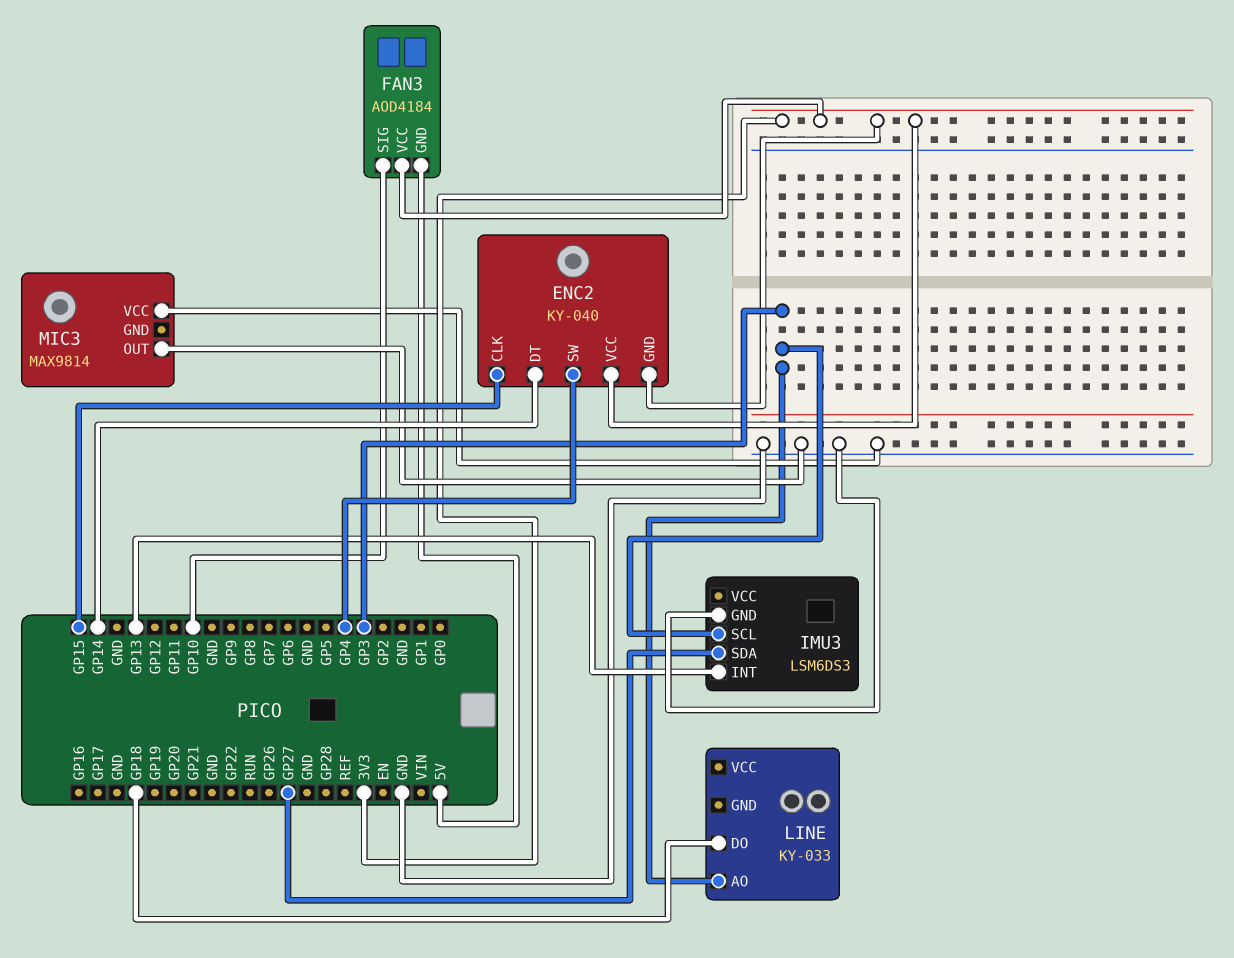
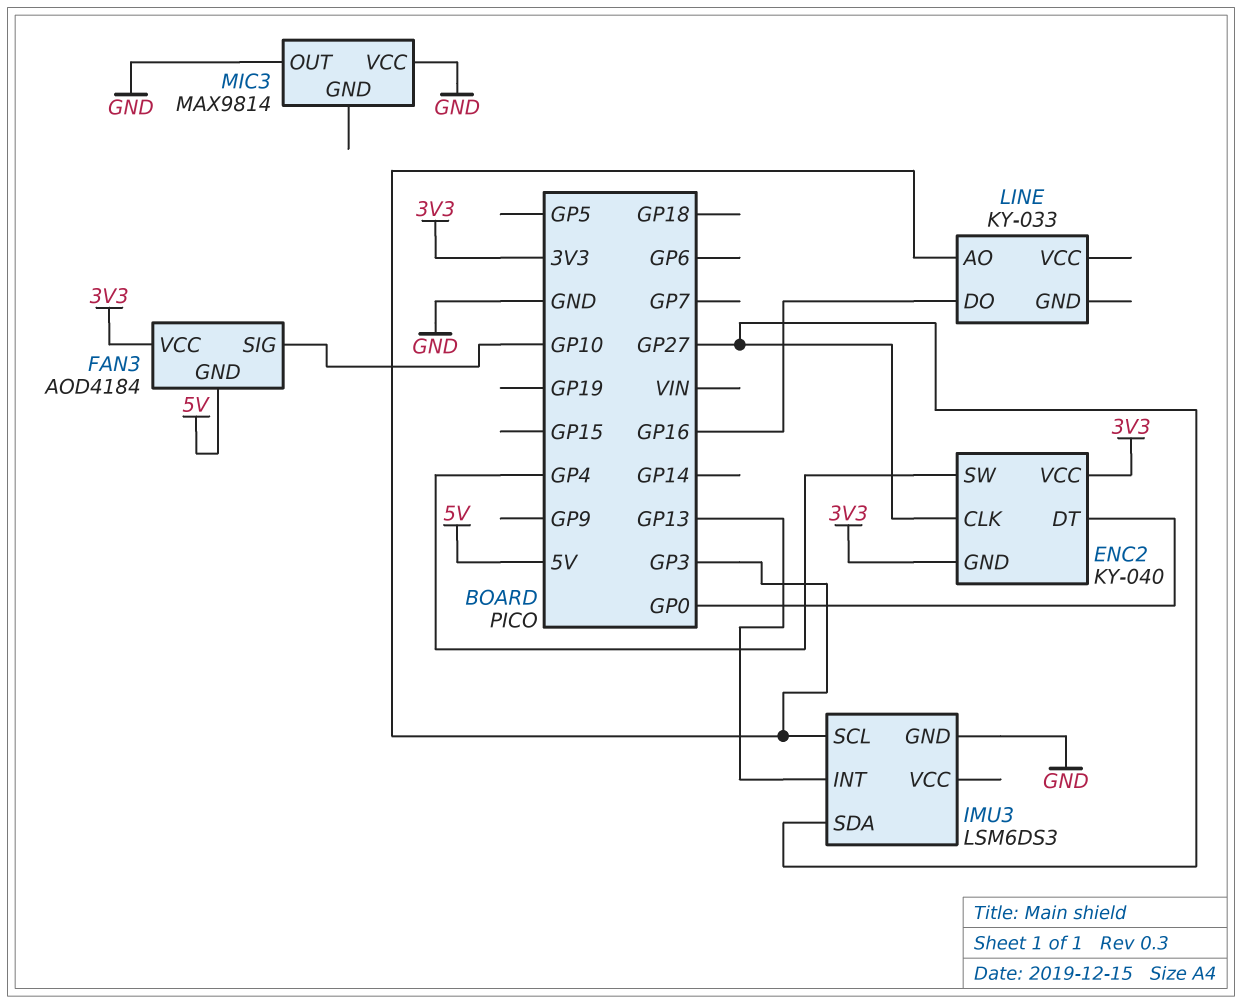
ENC2 pin CLK: GP15 -> GP27
ENC2 pin DT: GP14 -> GP0
LINE pin DO: GP18 -> GP16

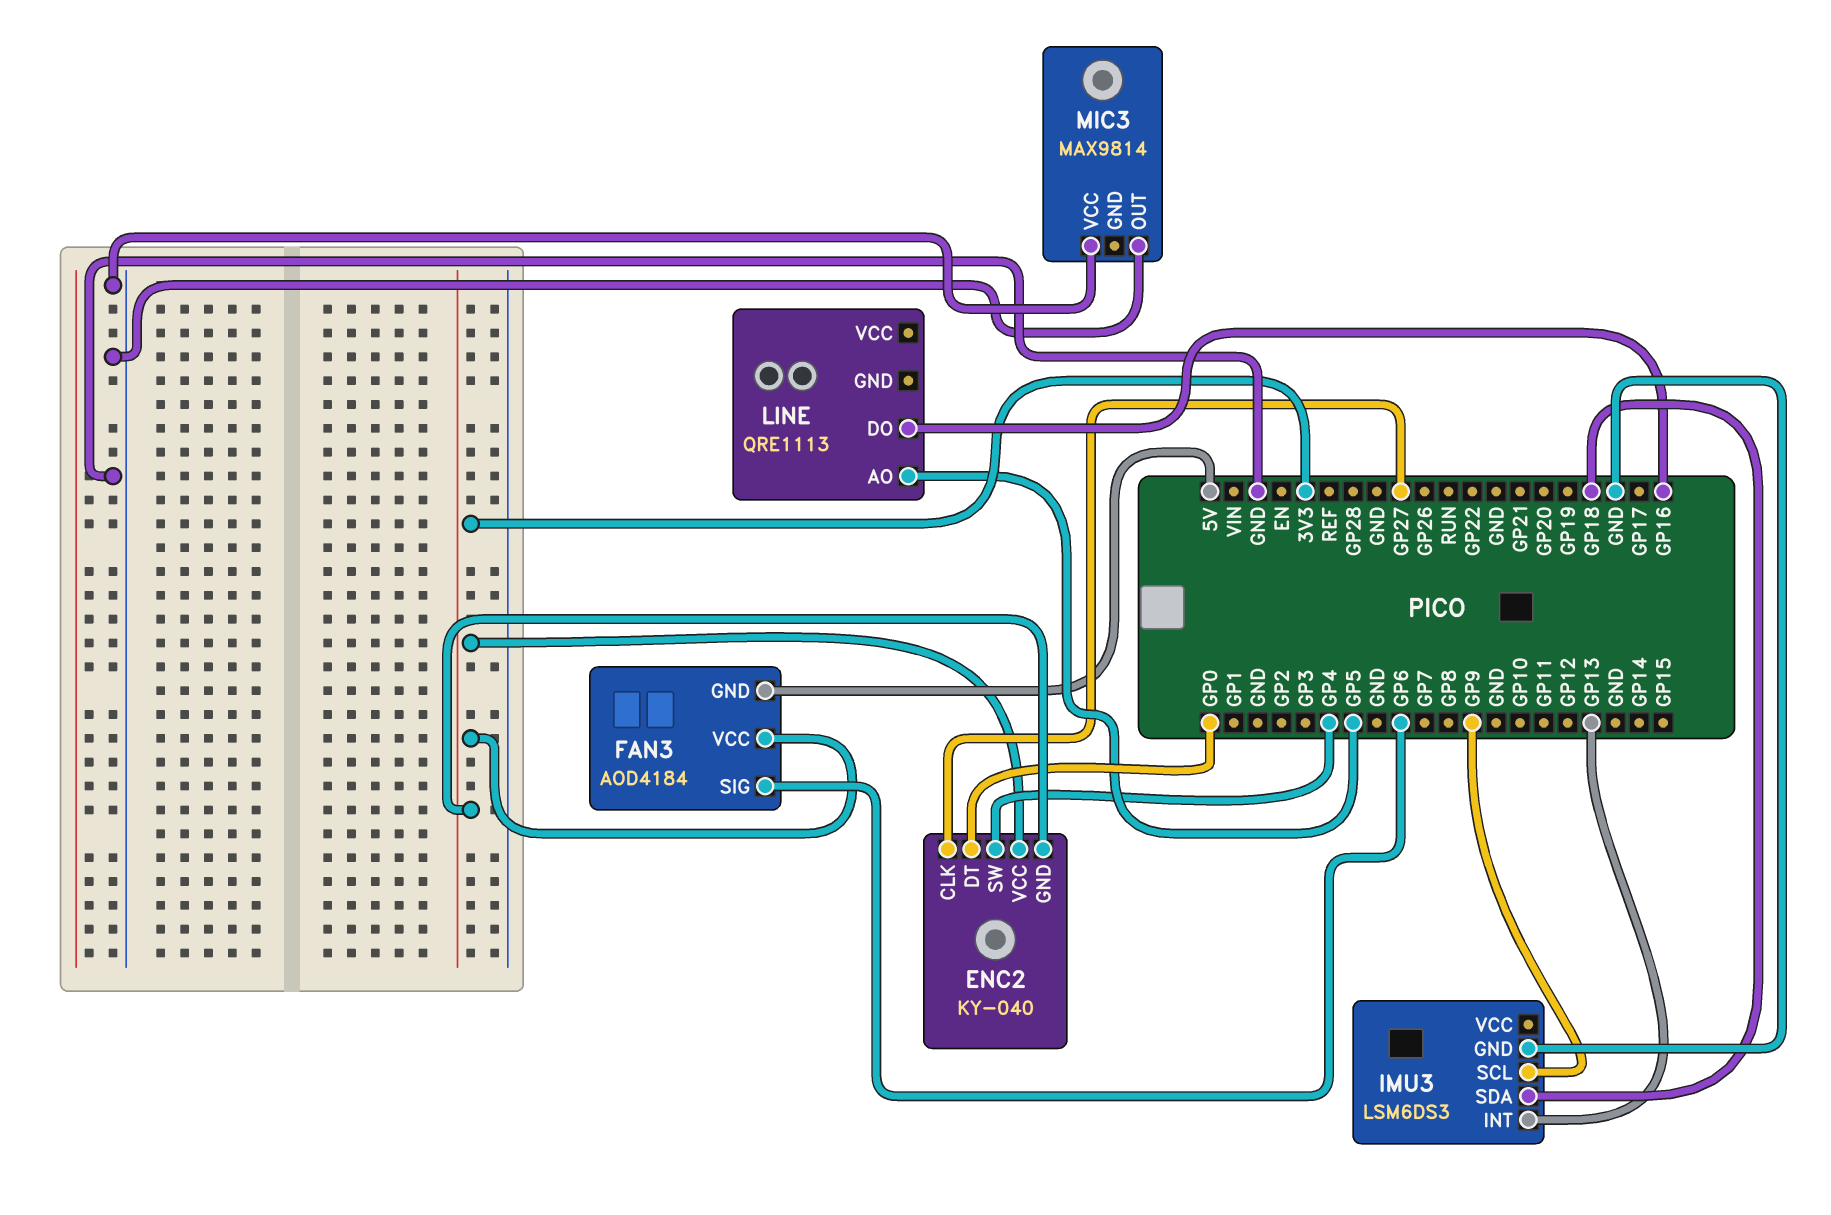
FAN3 pin SIG: GP10 -> GP6
IMU3 pin SCL: GP3 -> GP9
IMU3 pin SDA: GP27 -> GP18
LINE: KY-033 -> QRE1113
LINE pin AO: GP3 -> GP5

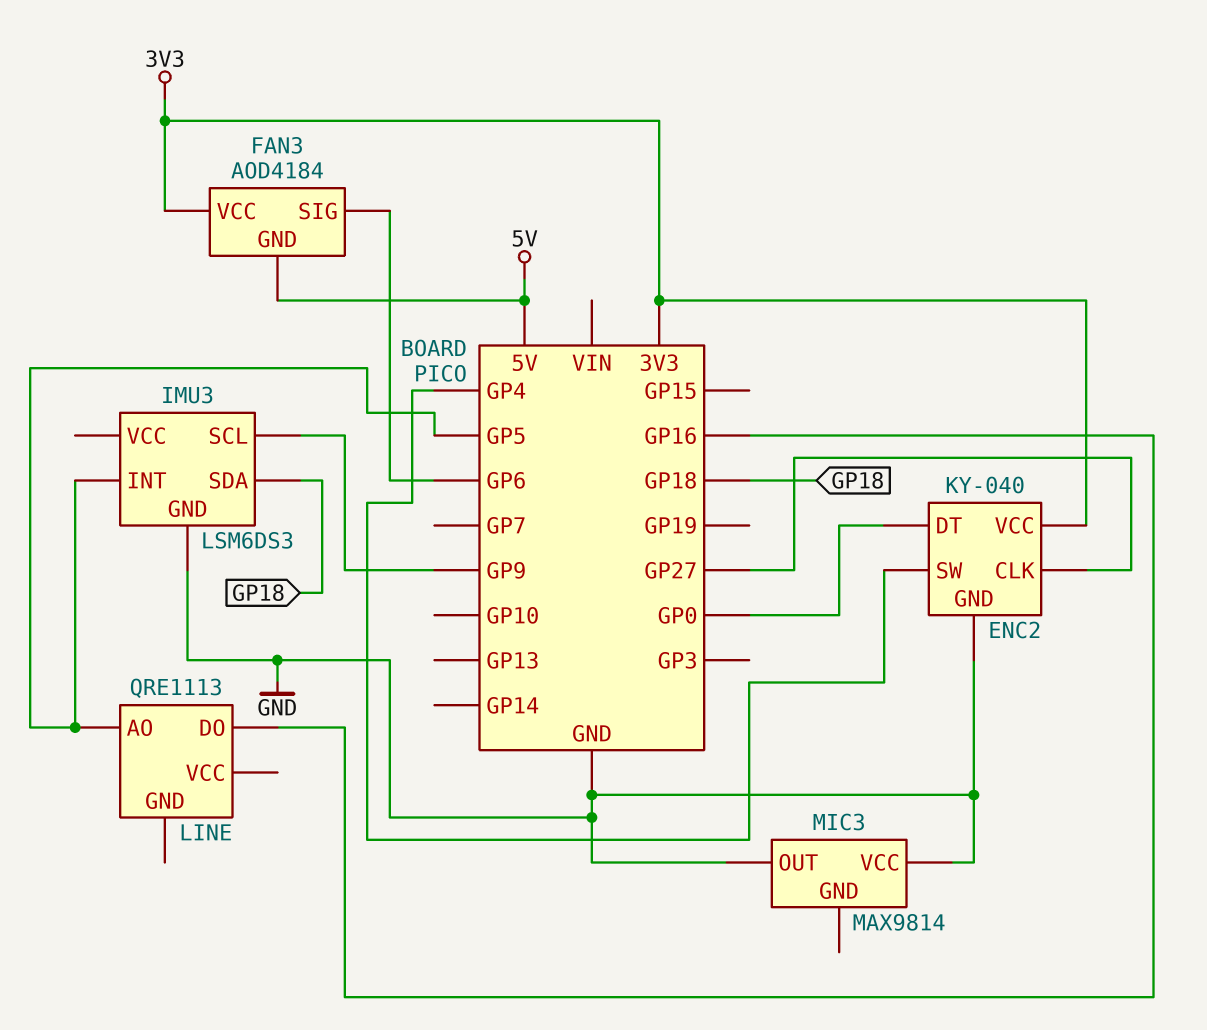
ENC2 pin GND: 3V3 -> GND
IMU3 pin INT: GP13 -> GP5

